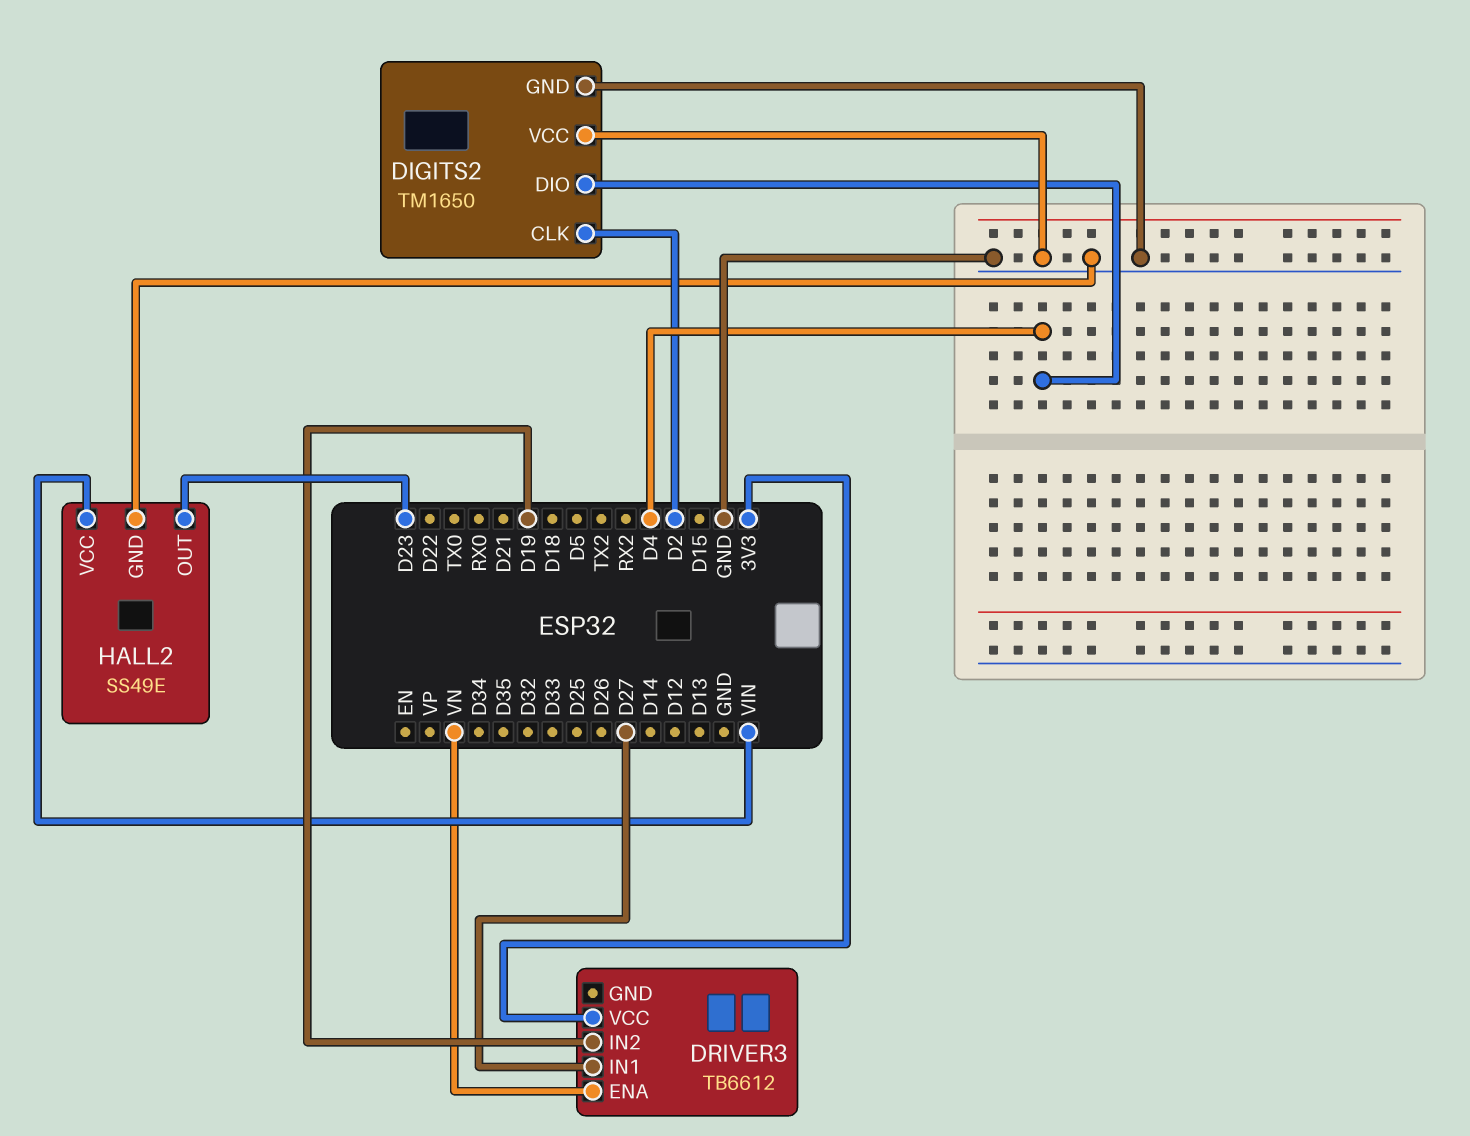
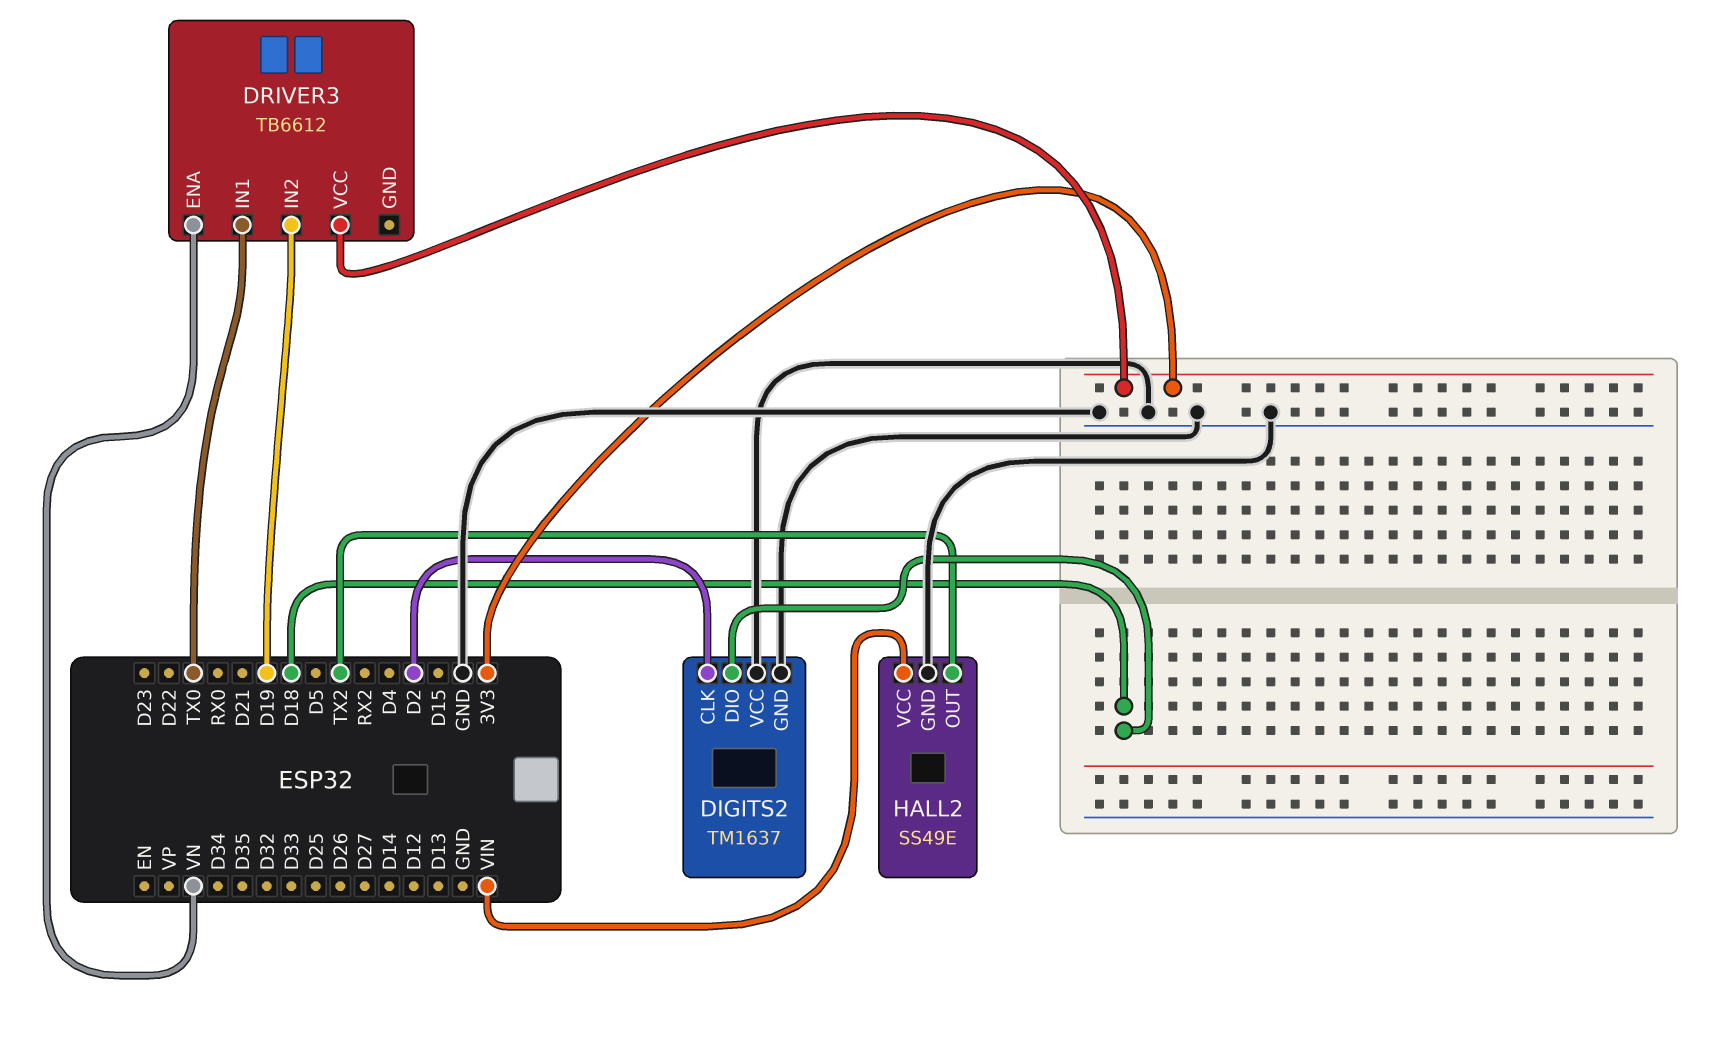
DIGITS2: TM1650 -> TM1637
DIGITS2 pin DIO: D4 -> D18
DRIVER3 pin IN1: D27 -> TX0
HALL2 pin OUT: D23 -> TX2

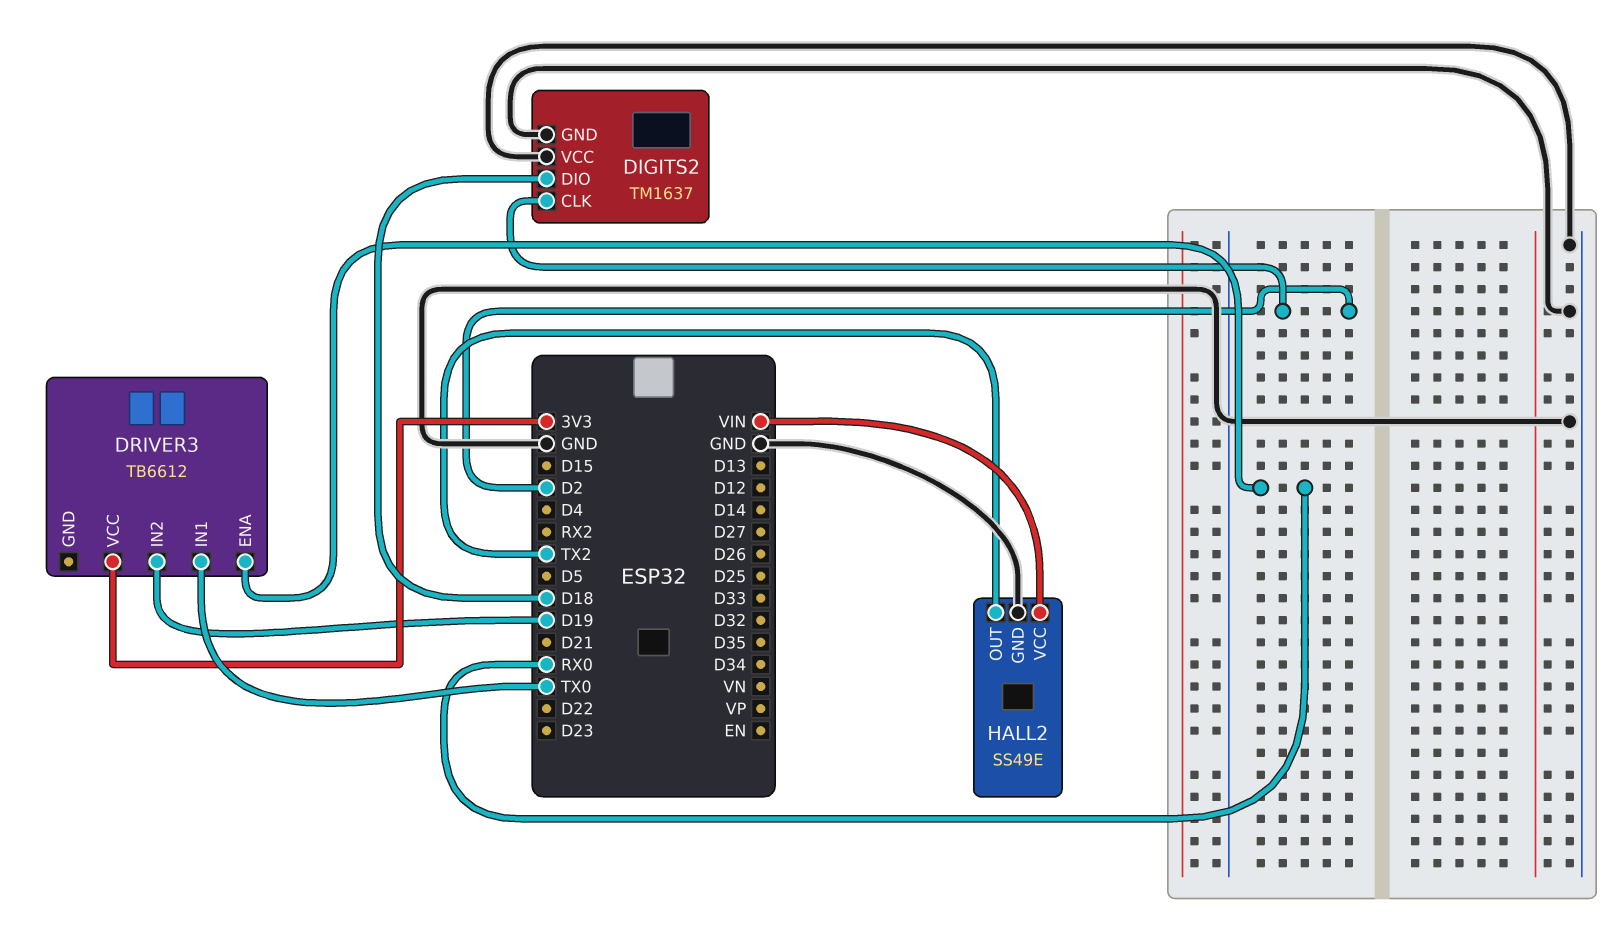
DRIVER3 pin ENA: VN -> RX0

